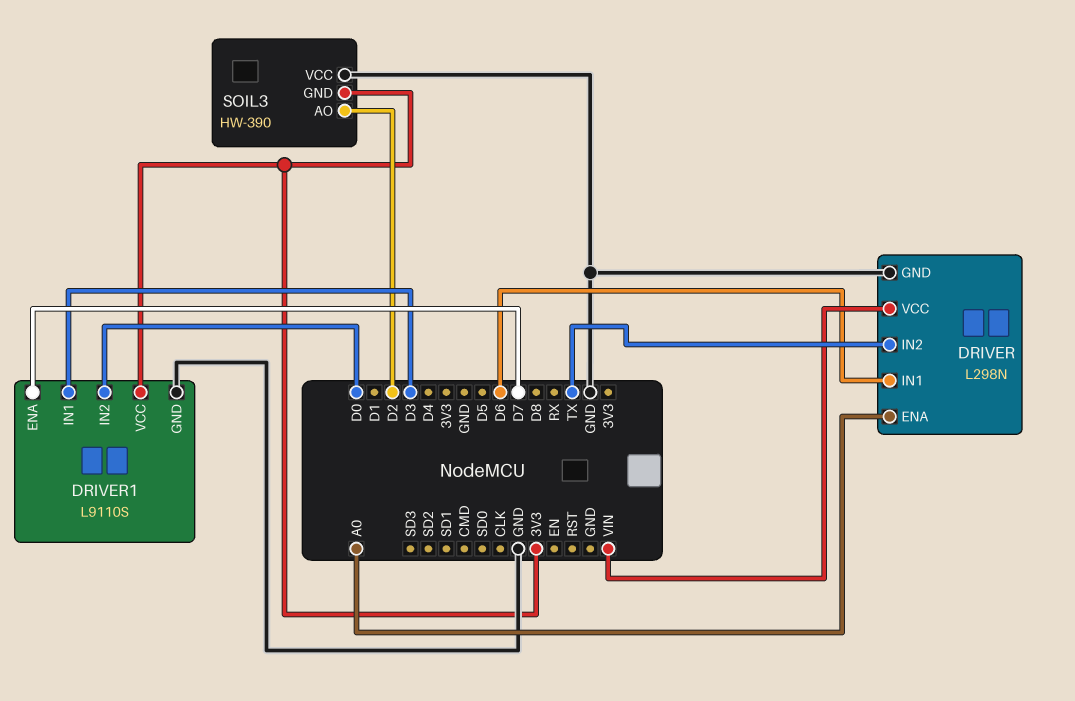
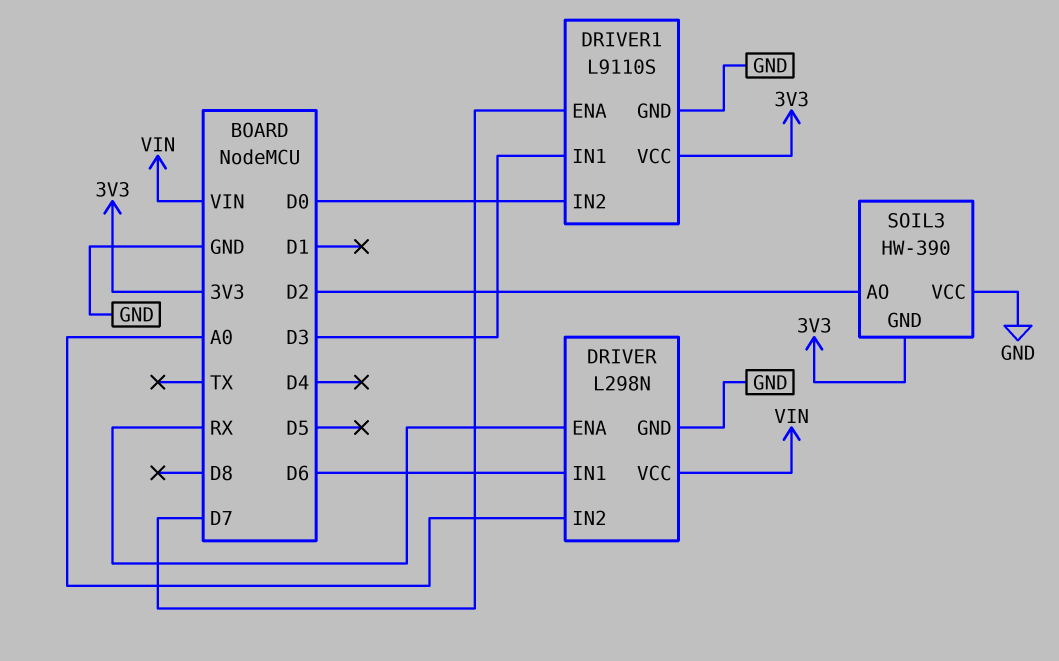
DRIVER pin ENA: A0 -> RX
DRIVER pin IN2: TX -> A0

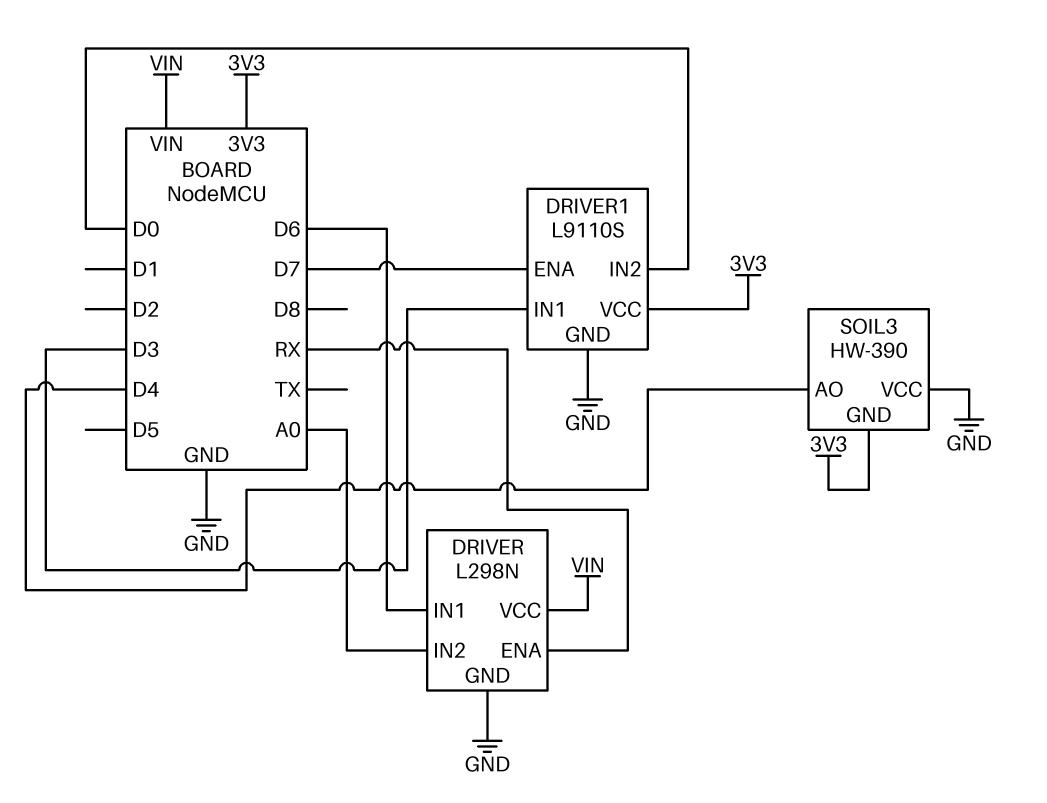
SOIL3 pin AO: D2 -> D4

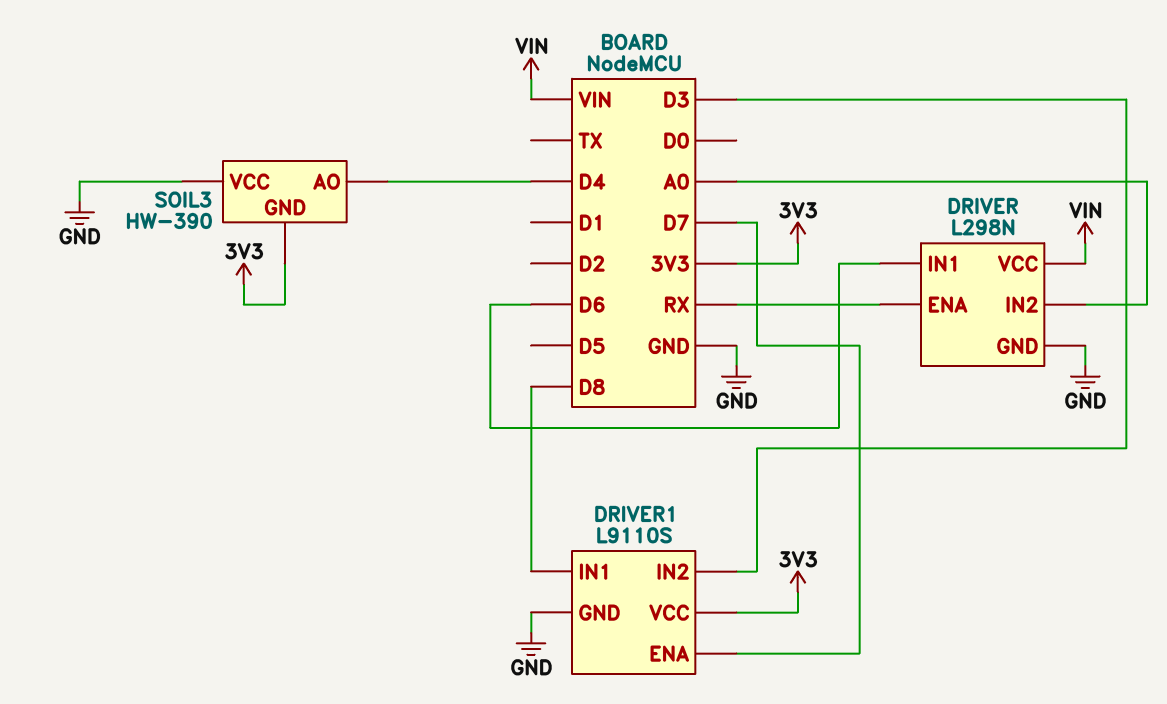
DRIVER1 pin IN1: D3 -> D8
DRIVER1 pin IN2: D0 -> D3

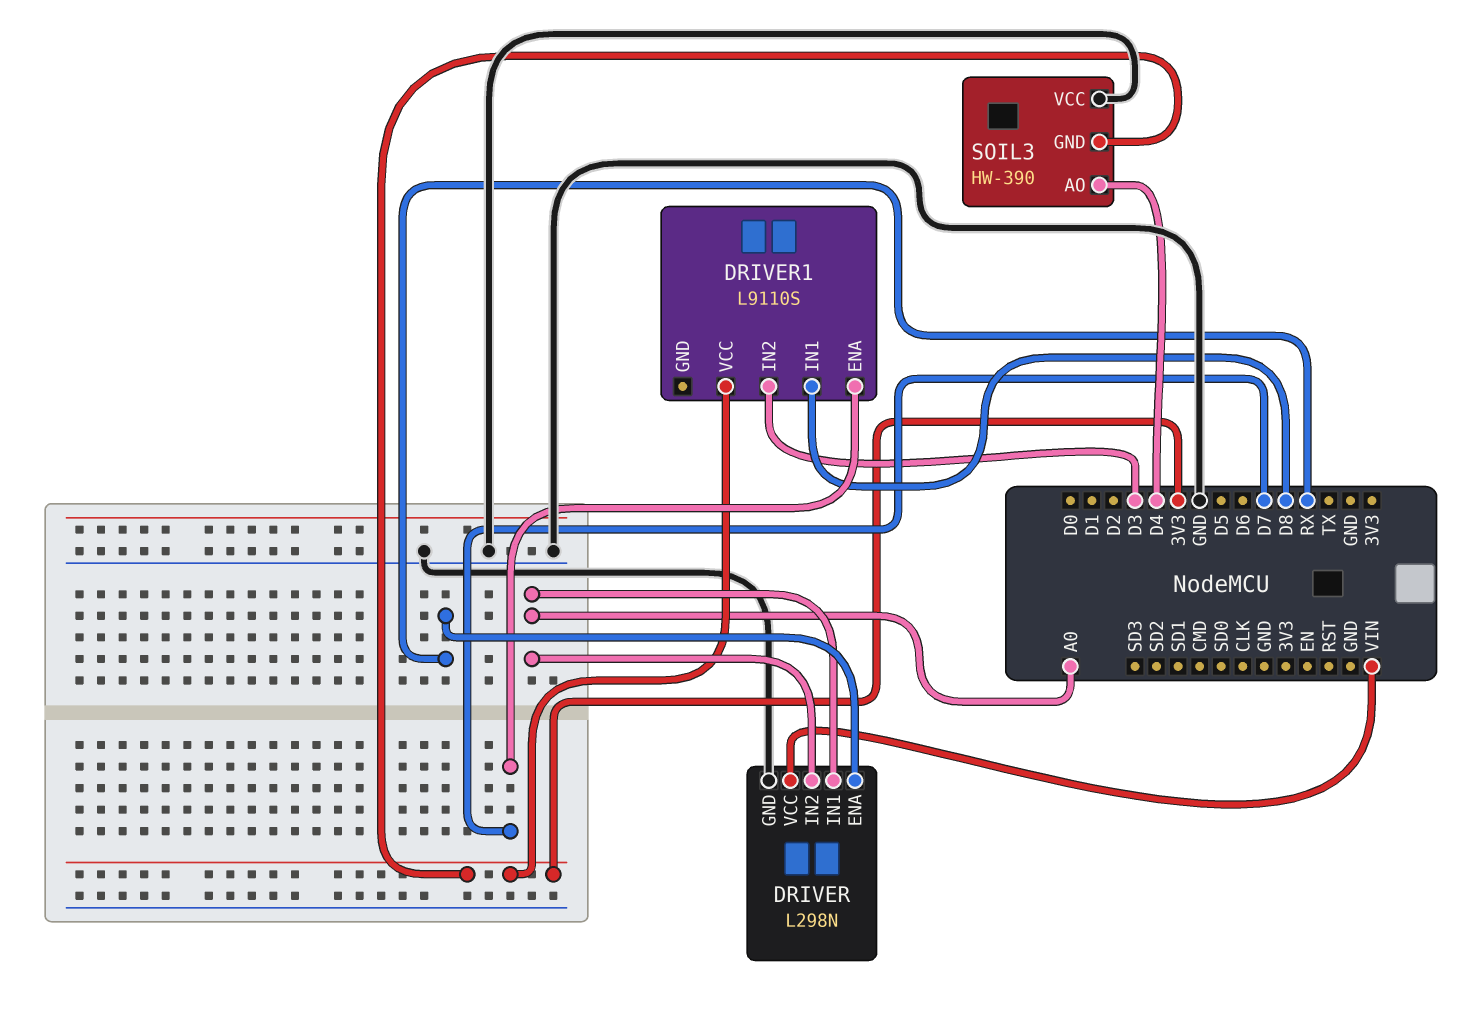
DRIVER pin IN1: D6 -> A0
DRIVER1 pin GND: GND -> none

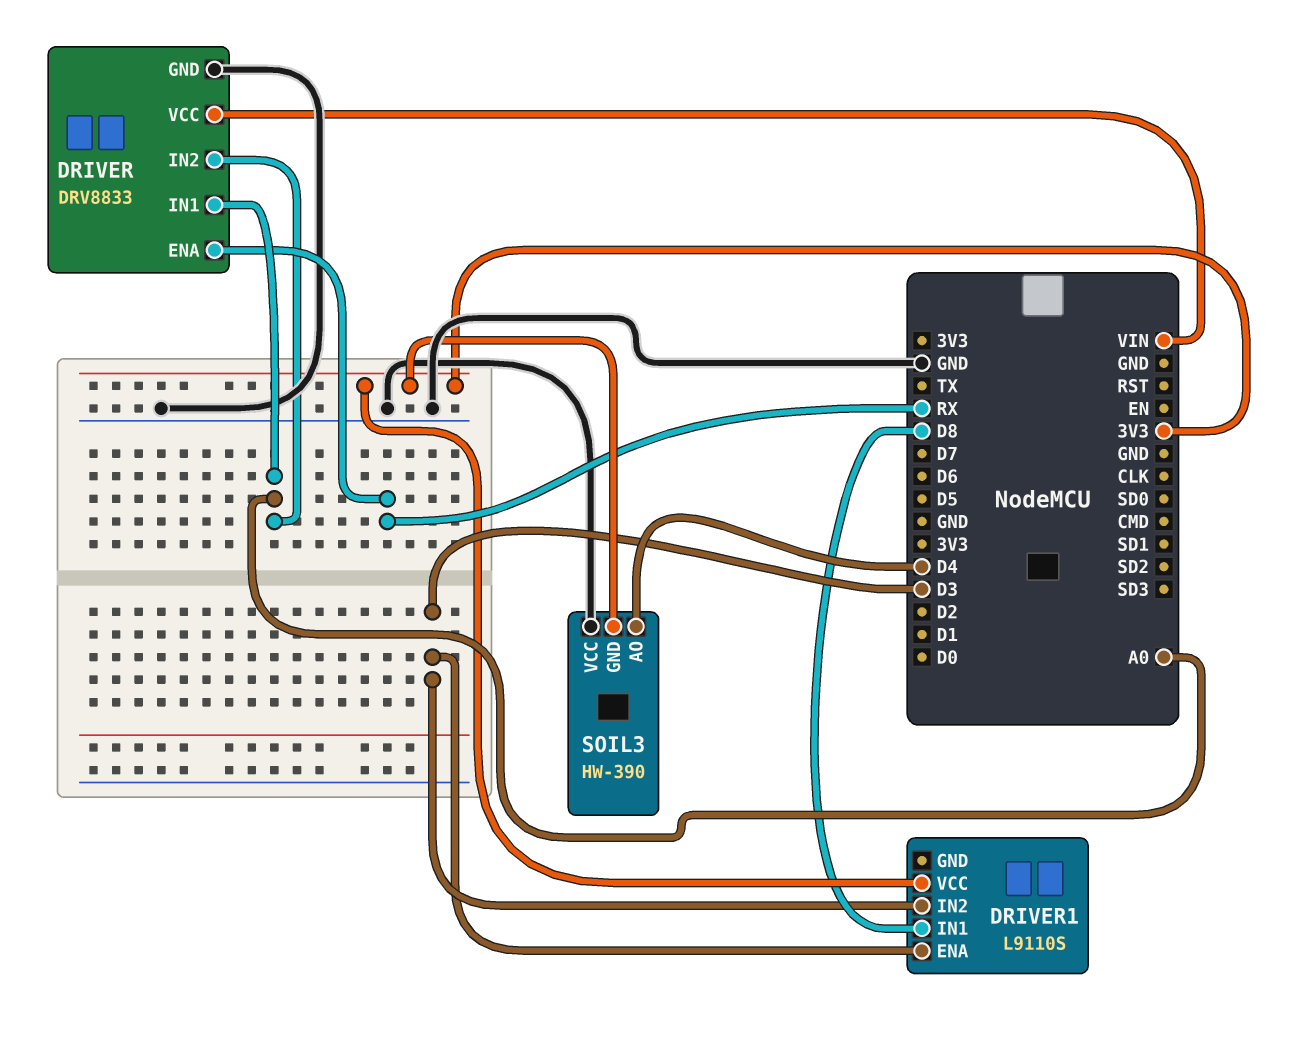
DRIVER: L298N -> DRV8833
DRIVER1 pin ENA: D7 -> D3

